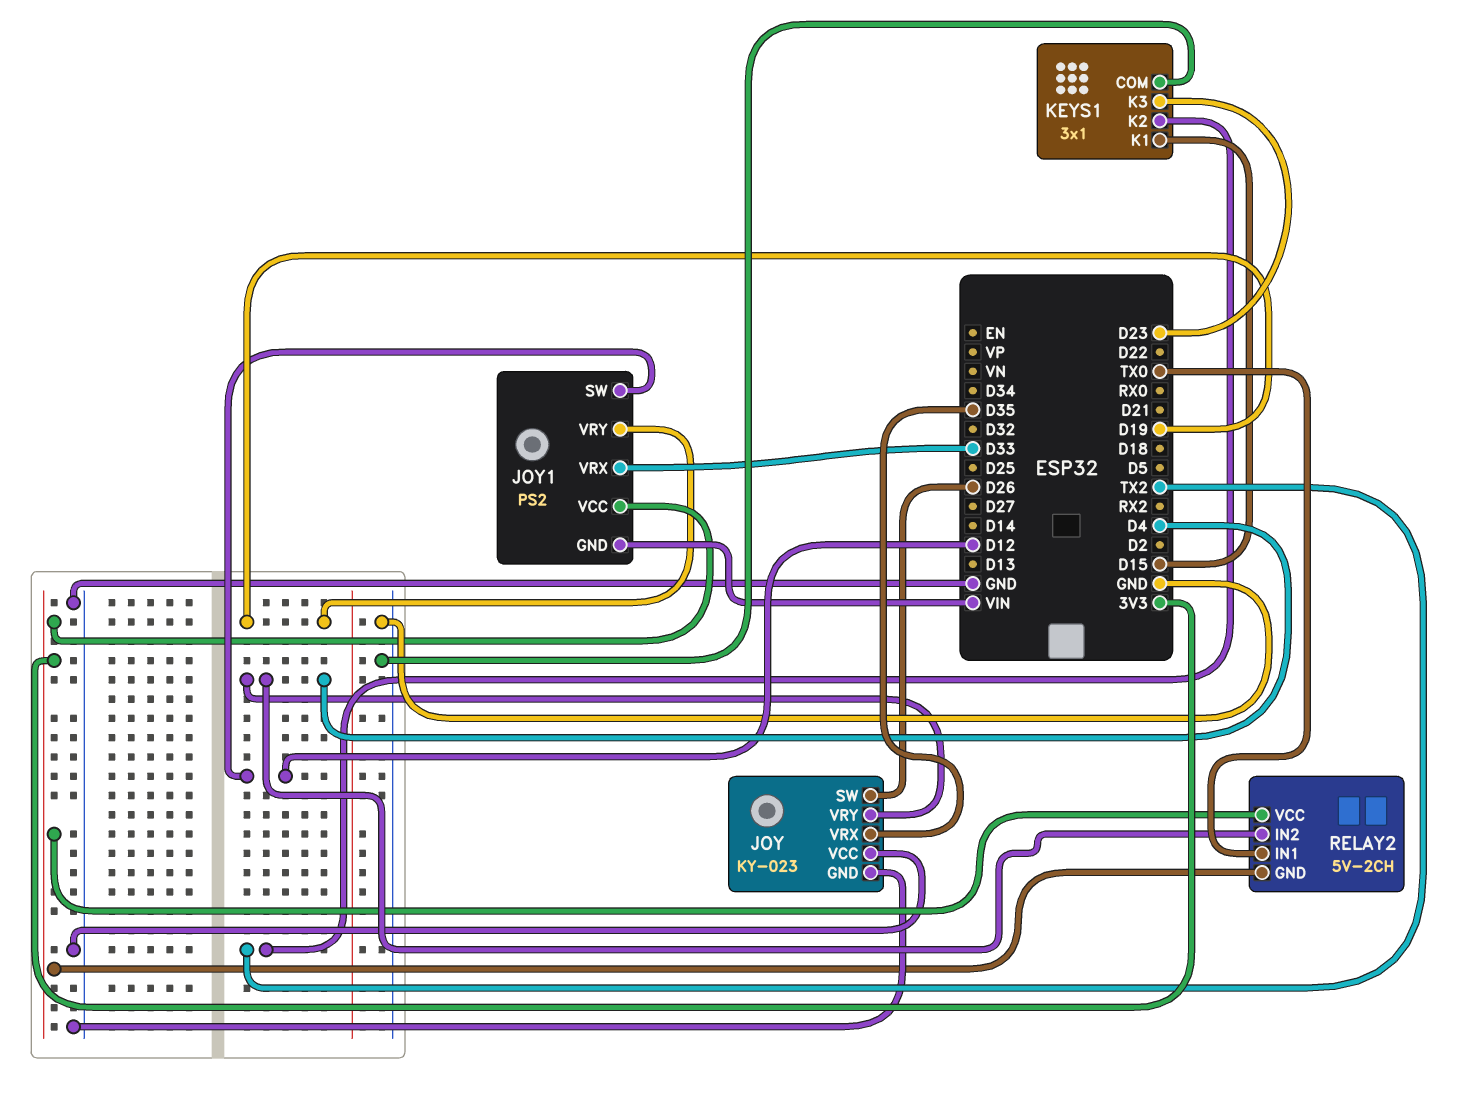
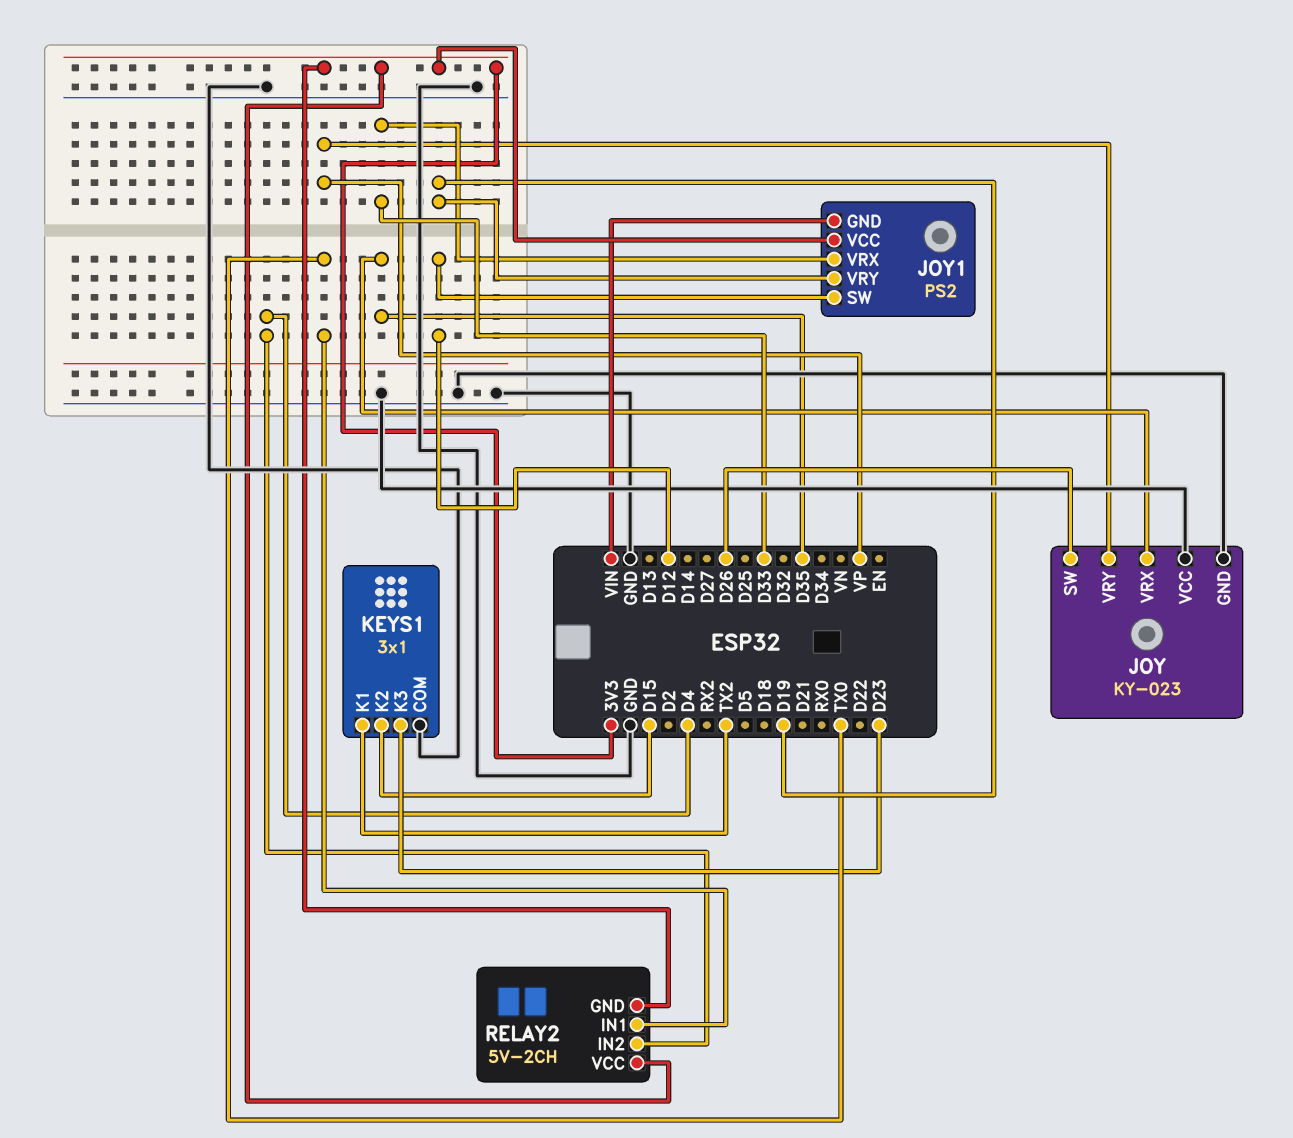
JOY pin VRY: D4 -> VP
KEYS1 pin K1: D15 -> TX2
KEYS1 pin K2: TX2 -> D15

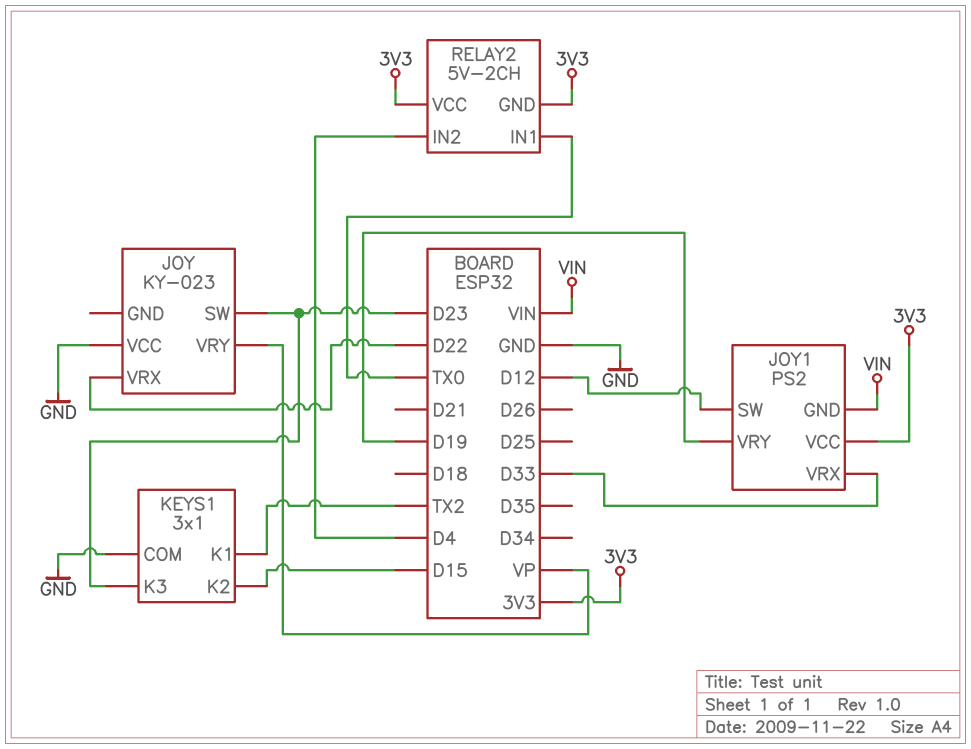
JOY pin GND: GND -> none
JOY pin SW: D26 -> D23
JOY pin VRX: D35 -> D22

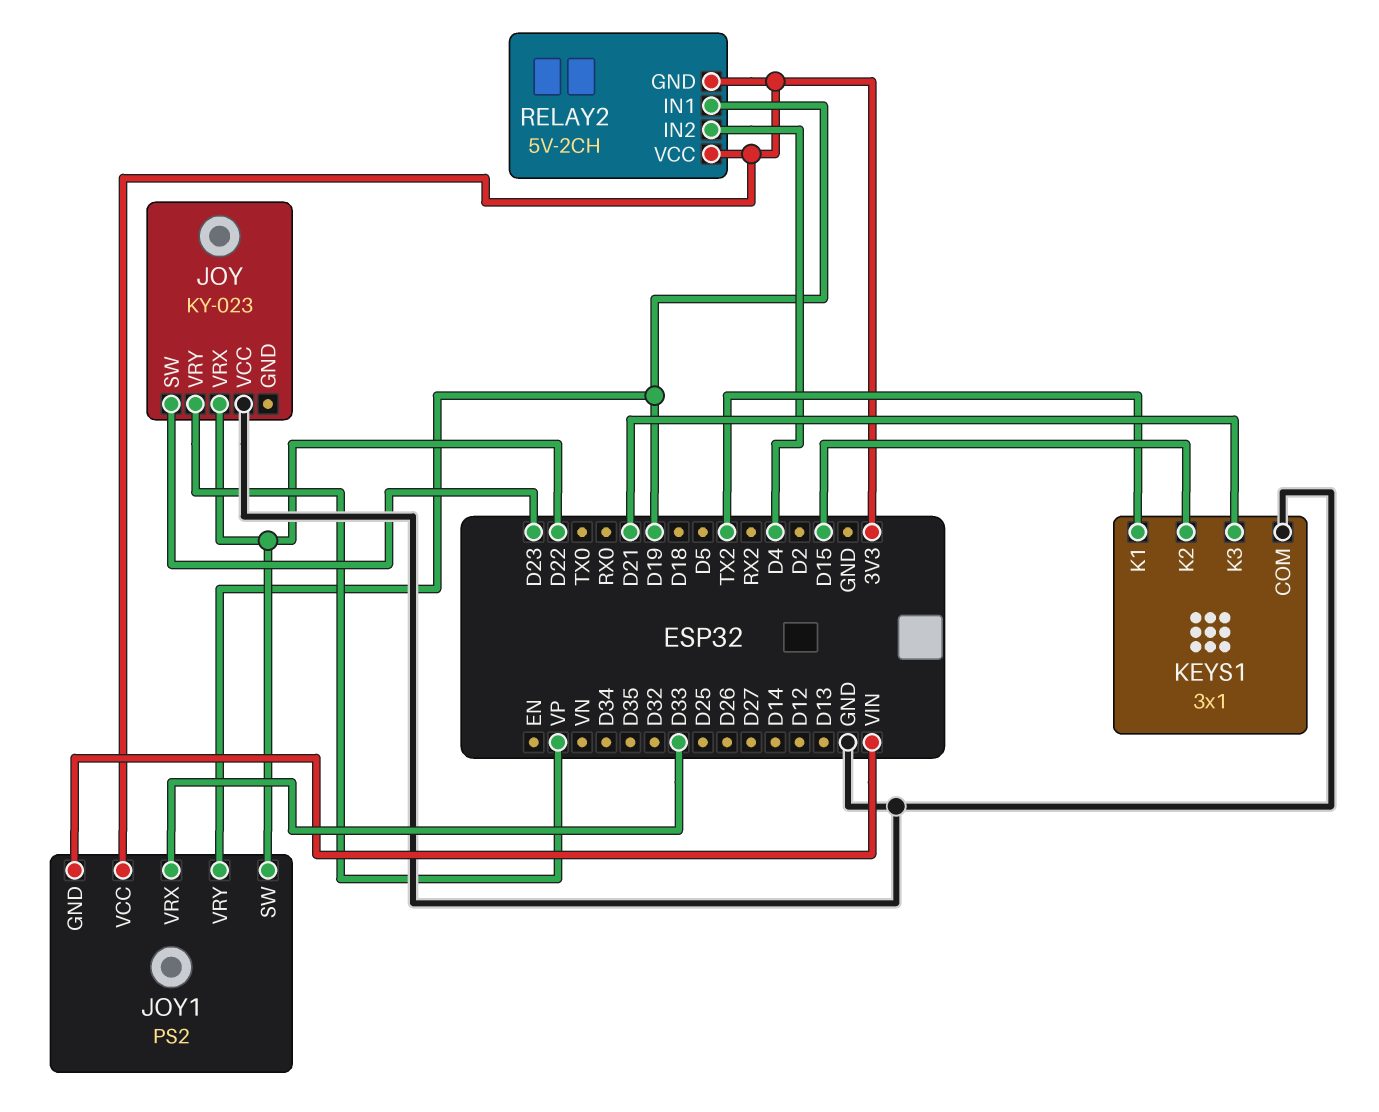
JOY1 pin SW: D12 -> D22
KEYS1 pin K3: D23 -> D21
RELAY2 pin IN1: TX0 -> D19

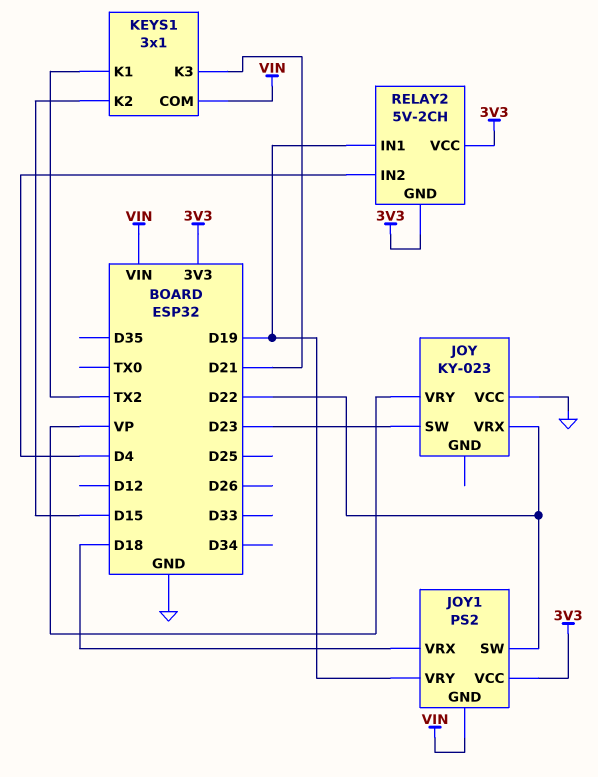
JOY1 pin VRX: D33 -> D18
KEYS1 pin COM: GND -> VIN

